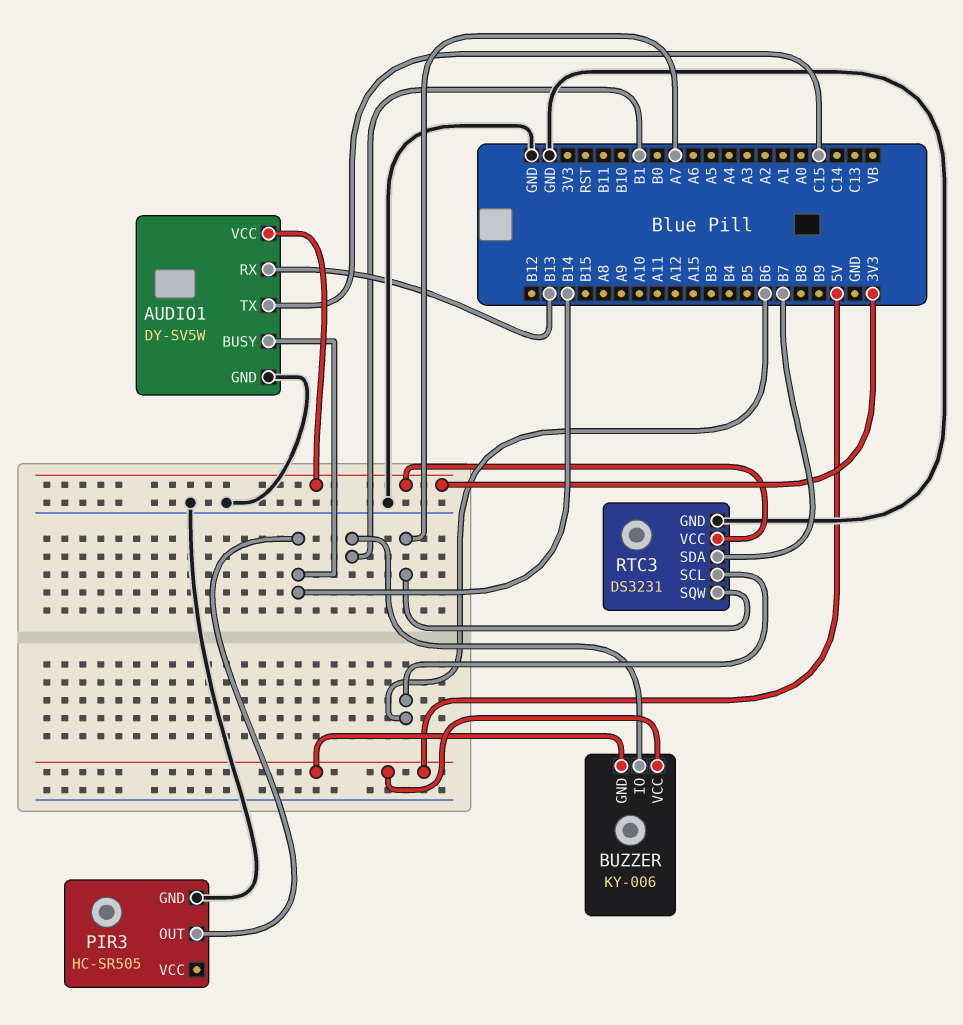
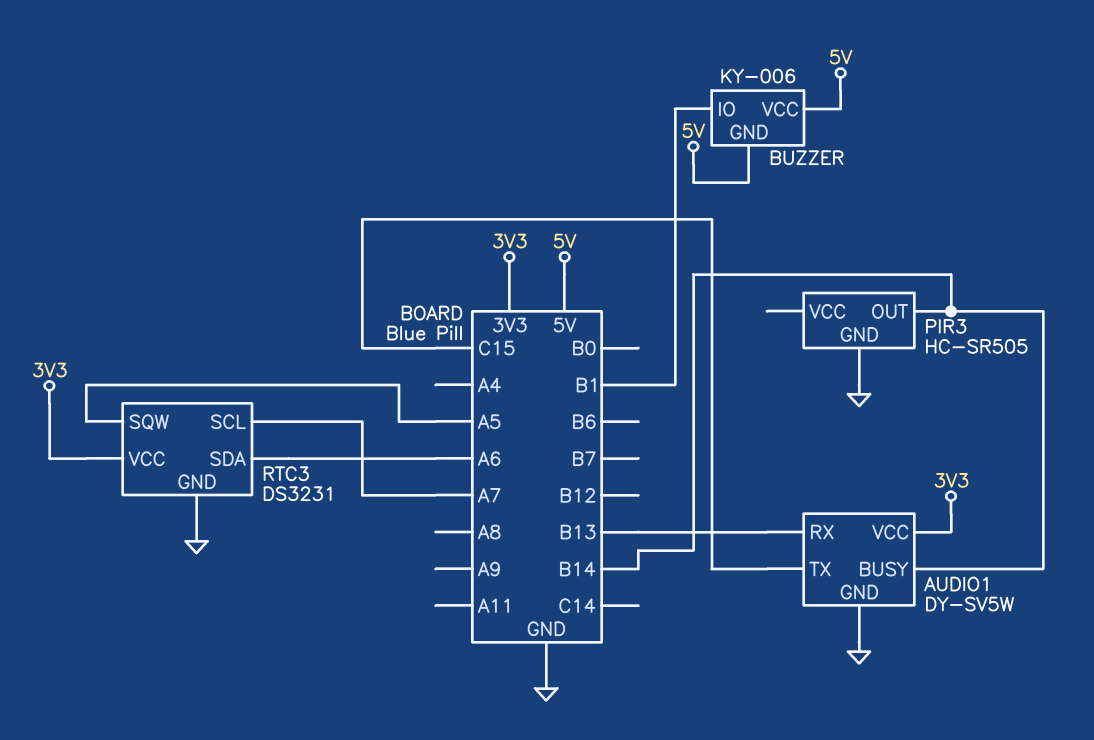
RTC3 pin SCL: B6 -> A7
RTC3 pin SDA: B7 -> A6
RTC3 pin SQW: A7 -> A5

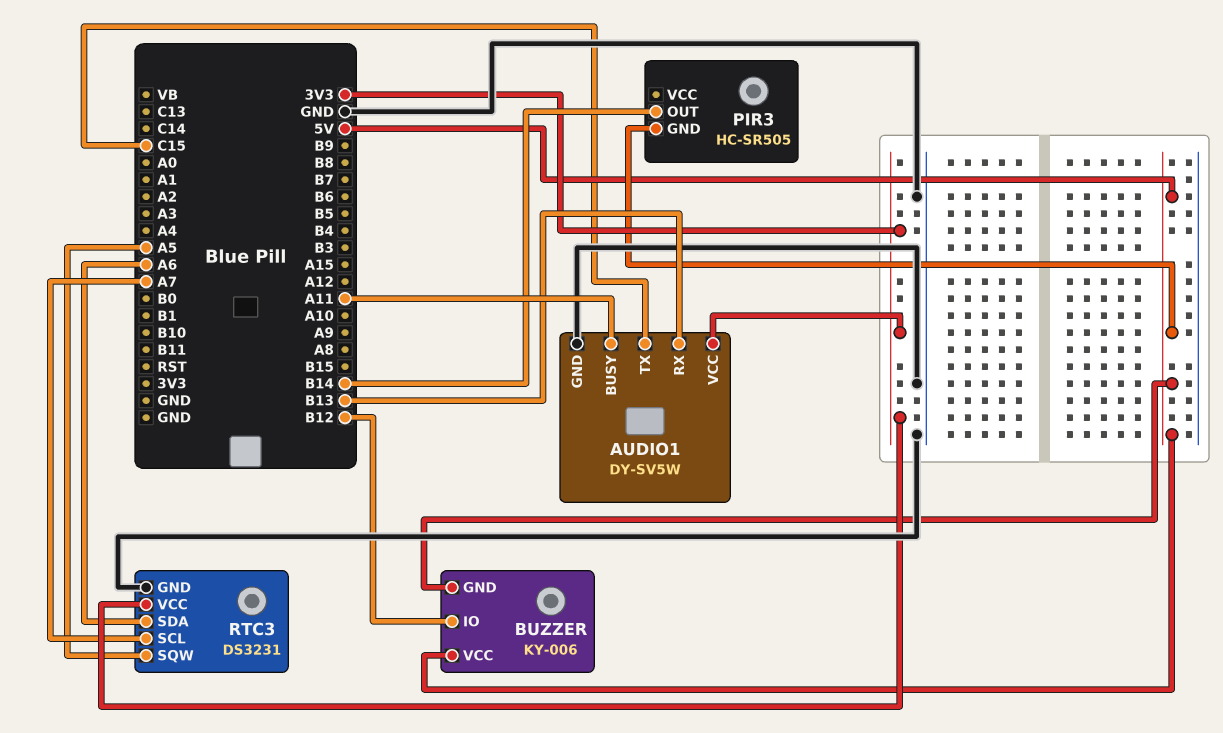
AUDIO1 pin BUSY: B14 -> A11
BUZZER pin IO: B1 -> B12
PIR3 pin GND: GND -> 5V

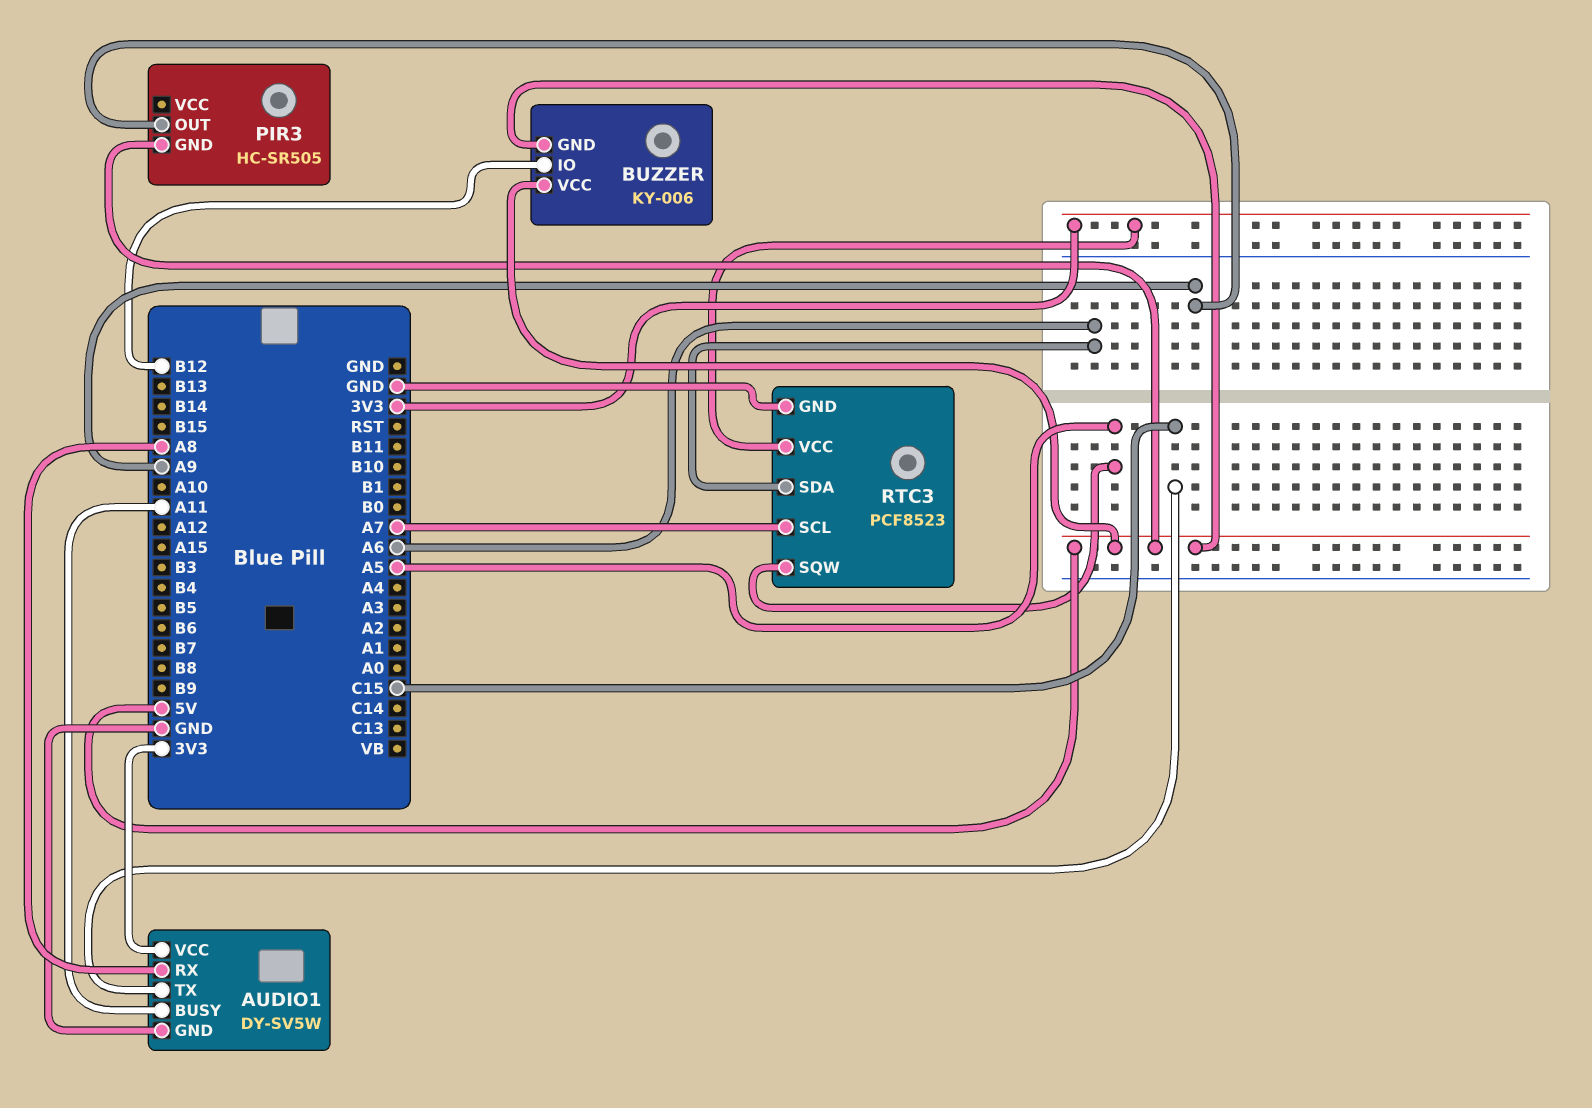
AUDIO1 pin RX: B13 -> A8
PIR3 pin OUT: B14 -> A9
RTC3: DS3231 -> PCF8523

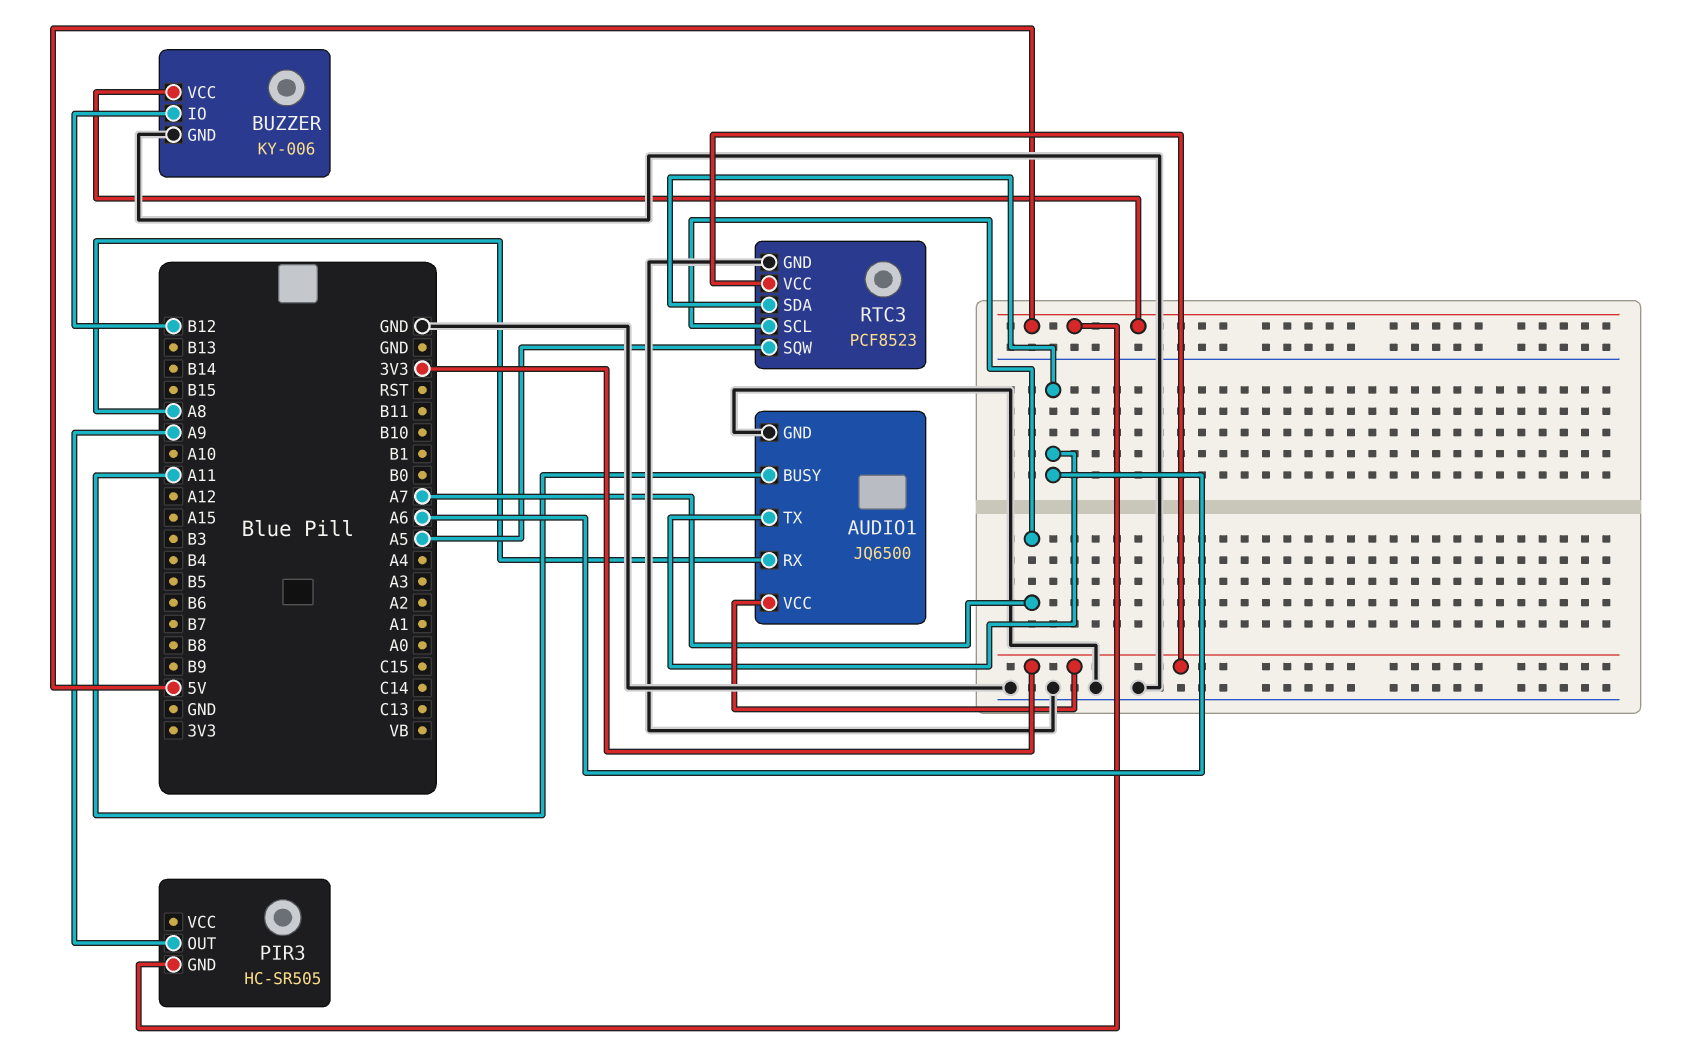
AUDIO1: DY-SV5W -> JQ6500
AUDIO1 pin TX: C15 -> A6
BUZZER pin GND: 5V -> GND

